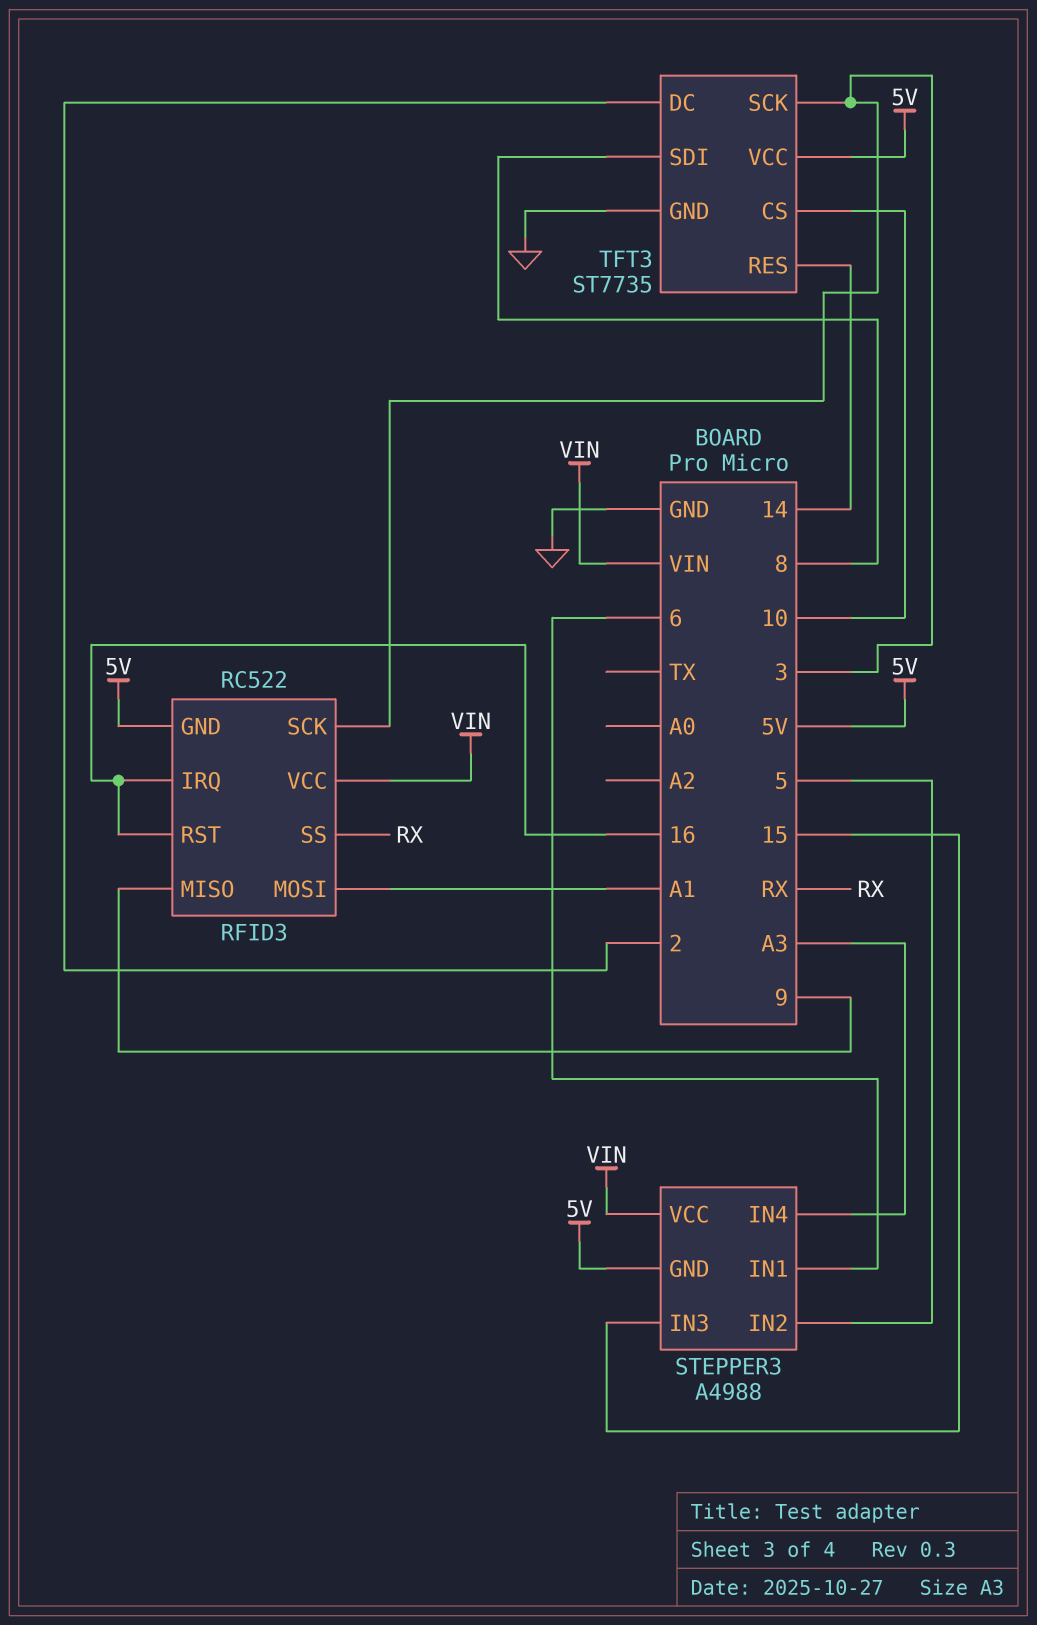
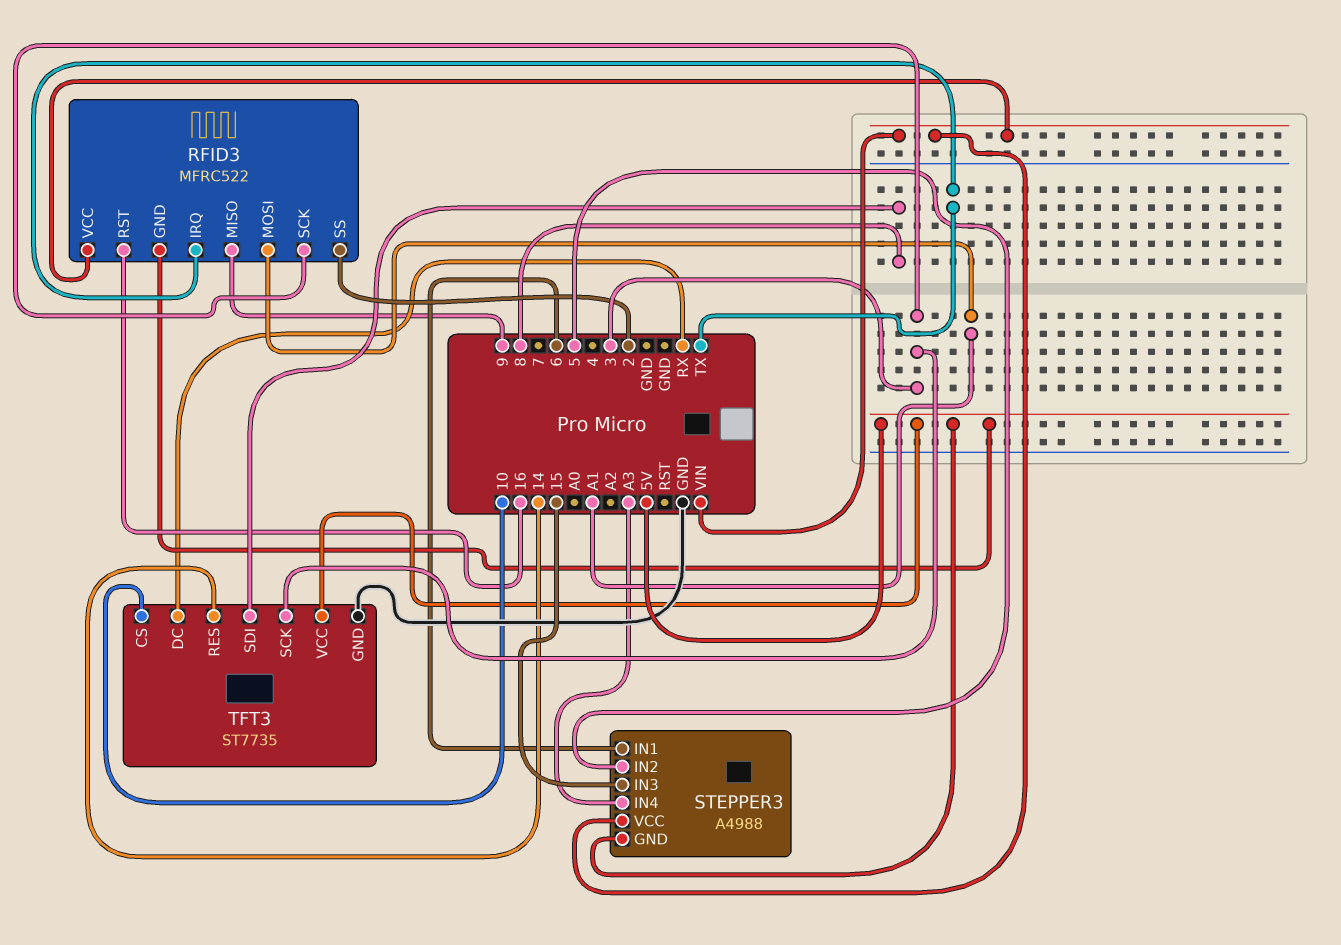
RFID3: RC522 -> MFRC522
RFID3 pin IRQ: 16 -> TX
RFID3 pin SS: RX -> 2
TFT3 pin DC: 2 -> RX

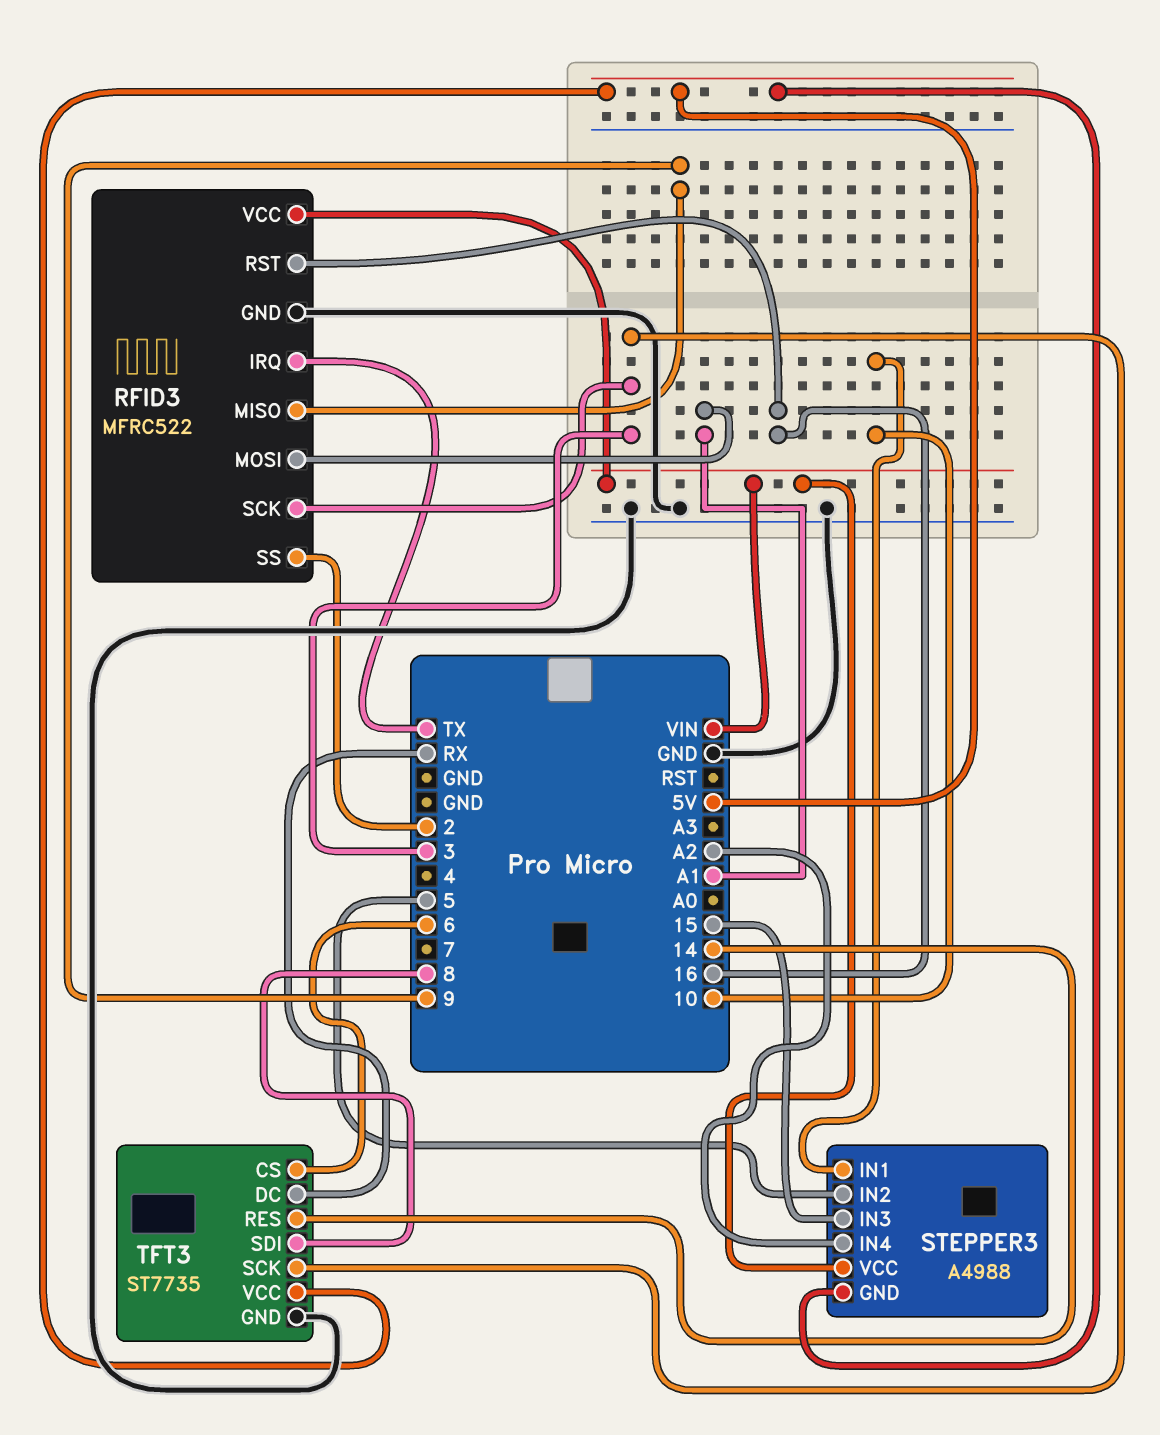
RFID3 pin GND: 5V -> GND
STEPPER3 pin IN1: 6 -> 10
STEPPER3 pin IN4: A3 -> A2
TFT3 pin CS: 10 -> 6

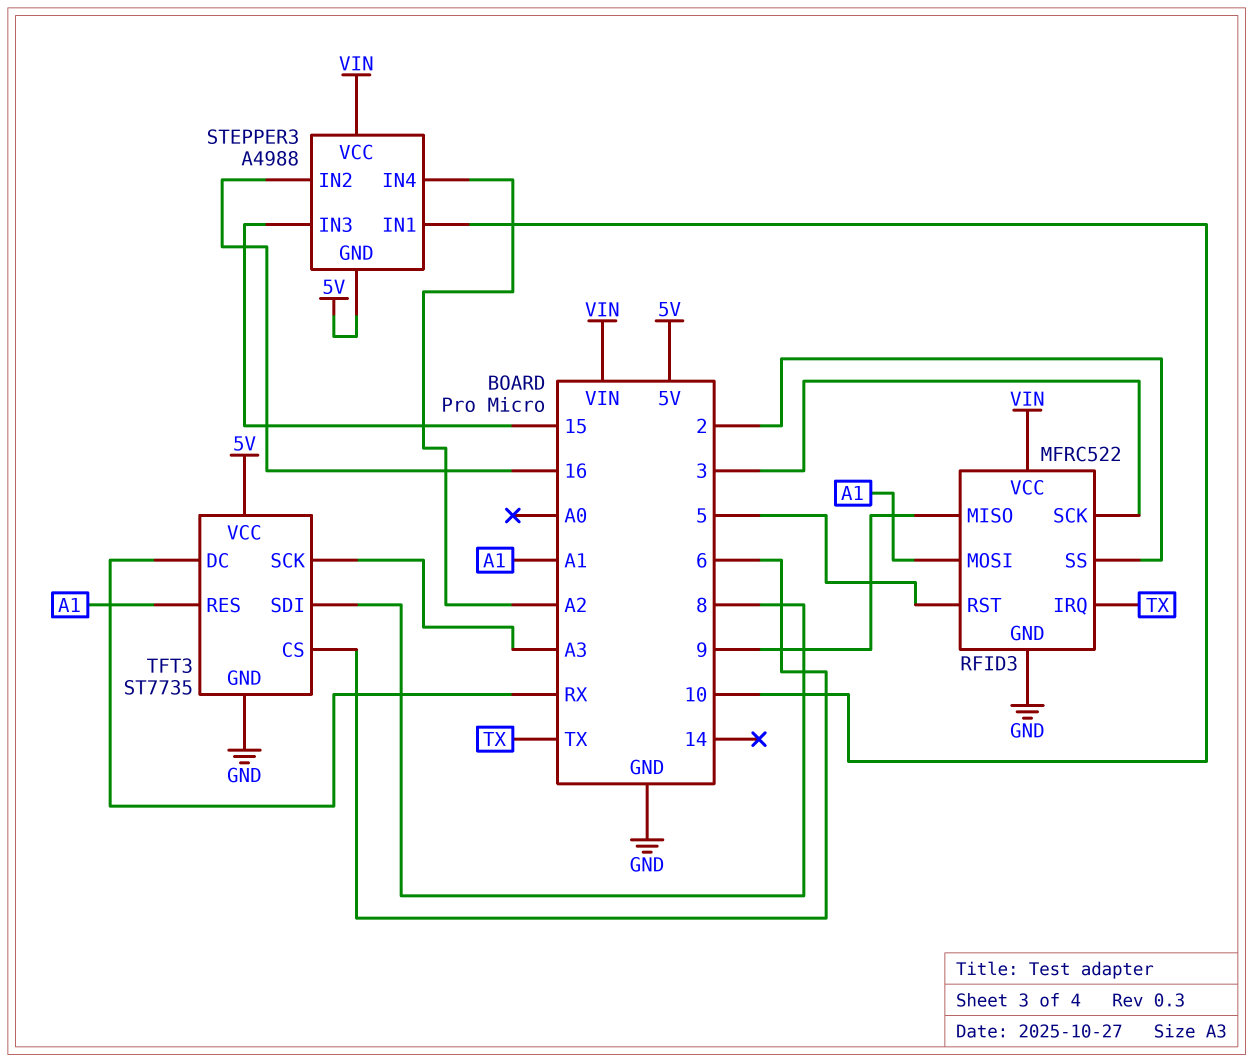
RFID3 pin RST: 16 -> 5
STEPPER3 pin IN2: 5 -> 16
TFT3 pin RES: 14 -> A1
TFT3 pin SCK: 3 -> A3

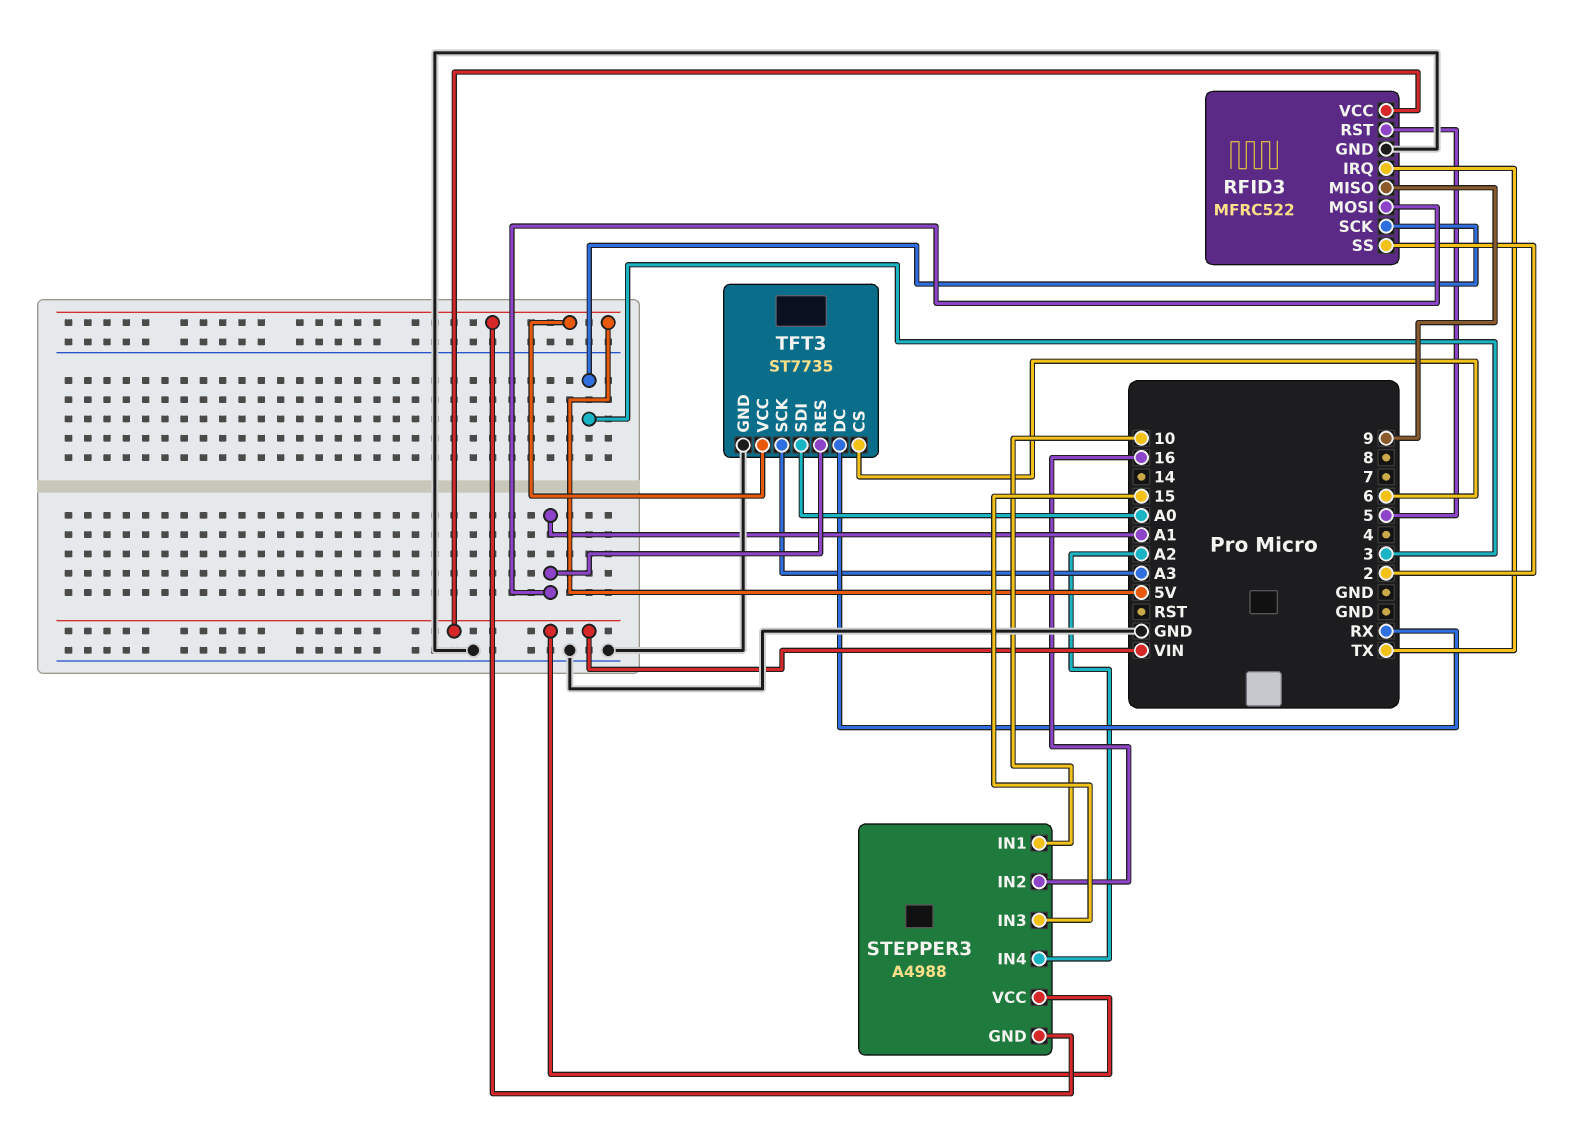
TFT3 pin SDI: 8 -> A0

